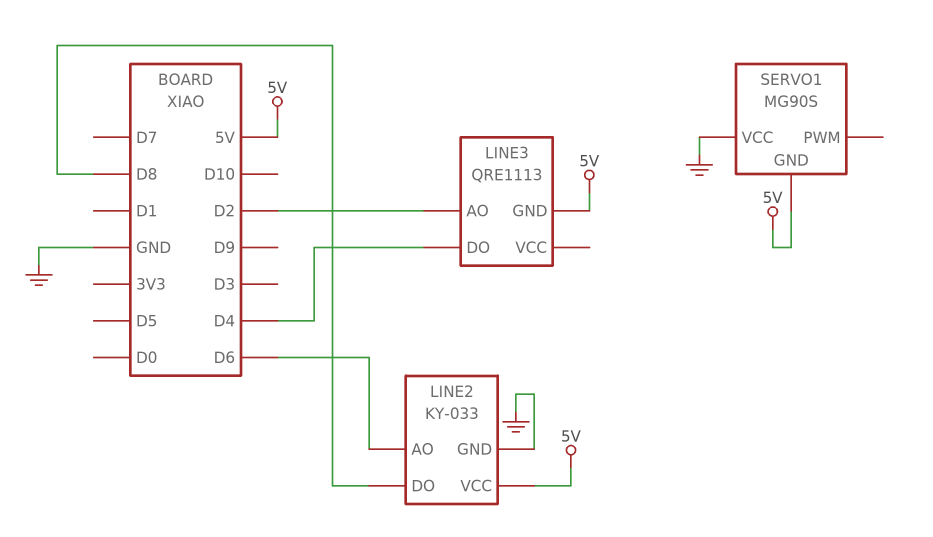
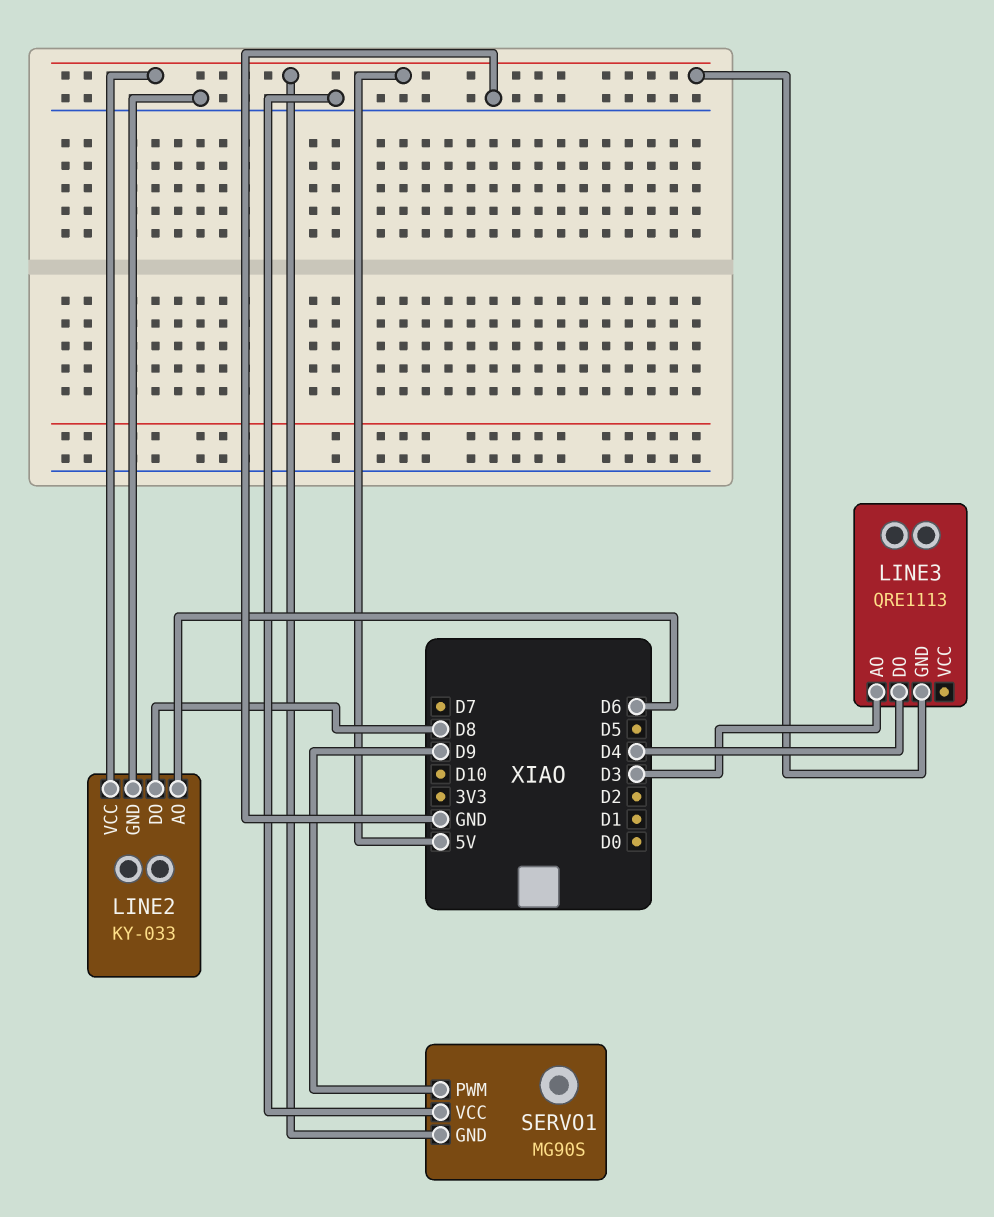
LINE3 pin AO: D2 -> D3
SERVO1 pin PWM: none -> D9

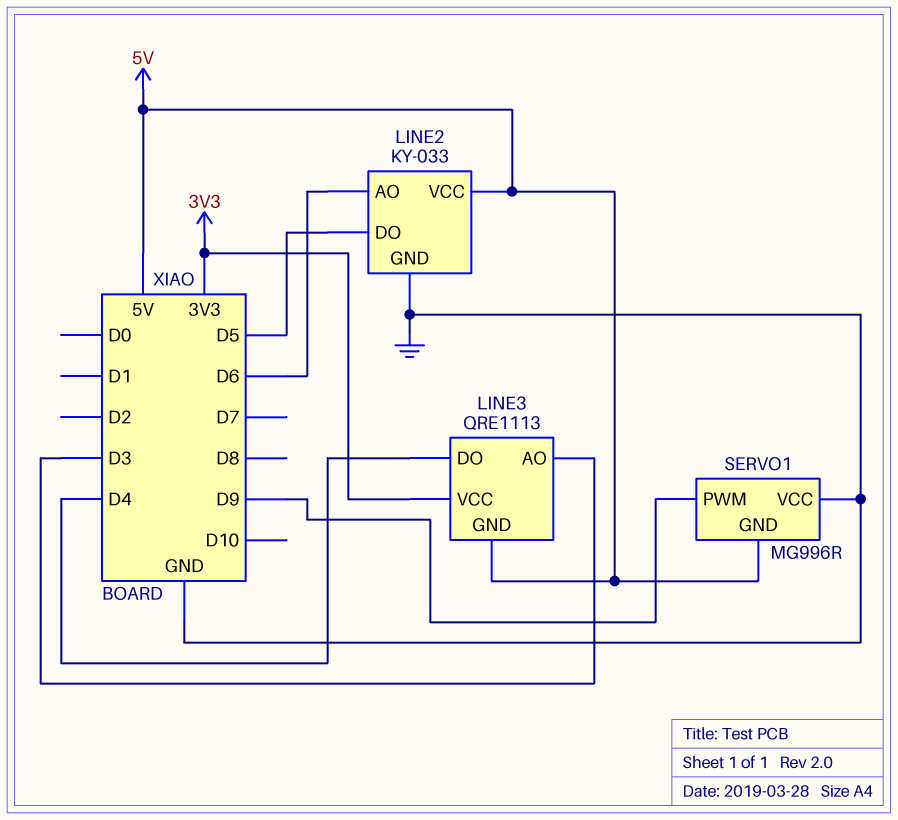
LINE2 pin DO: D8 -> D5
LINE3 pin VCC: none -> 3V3
SERVO1: MG90S -> MG996R

